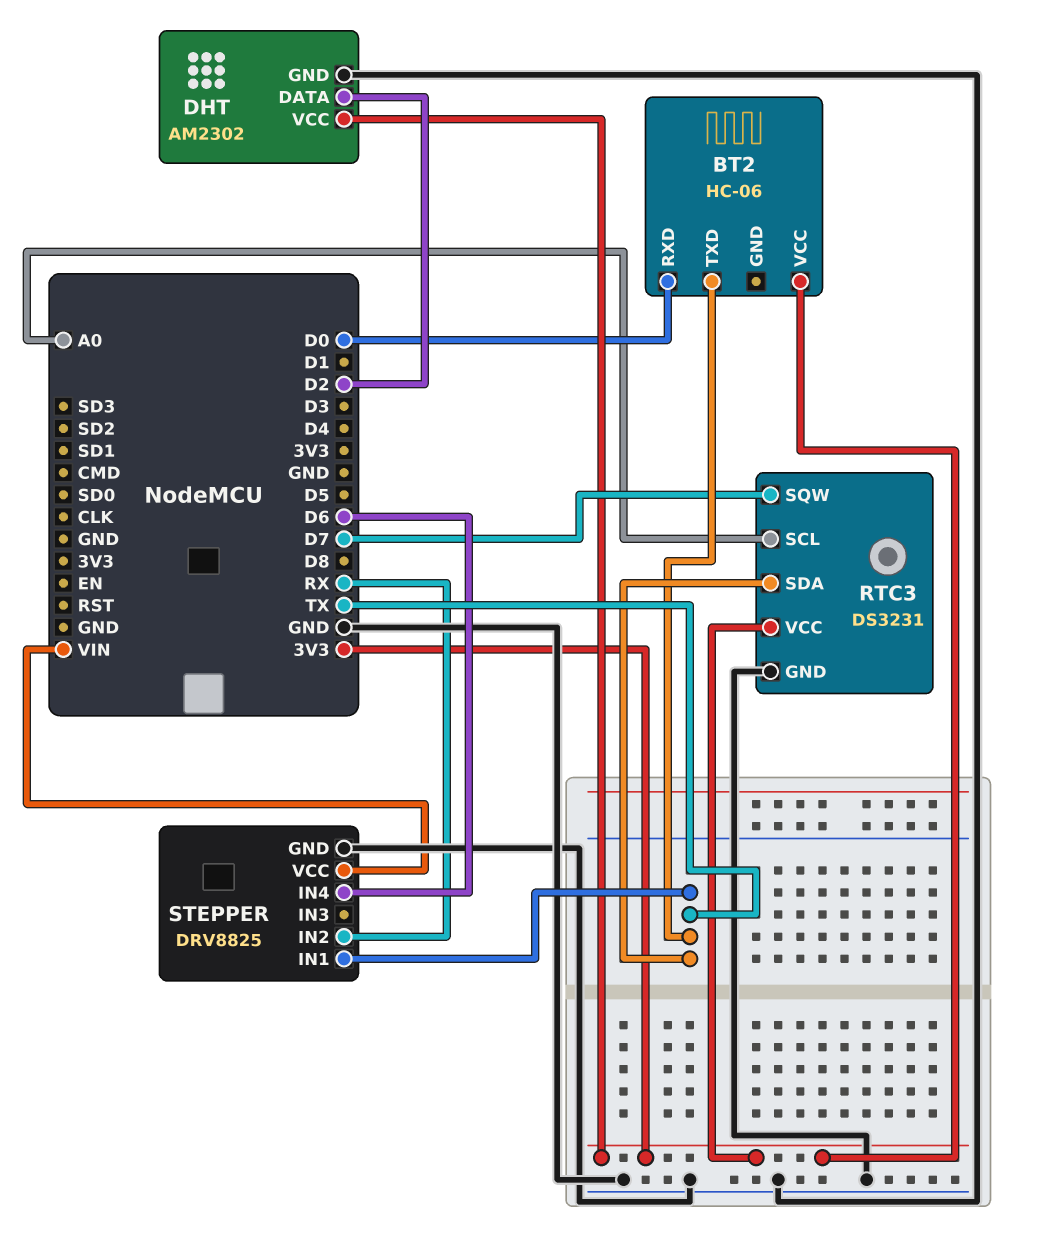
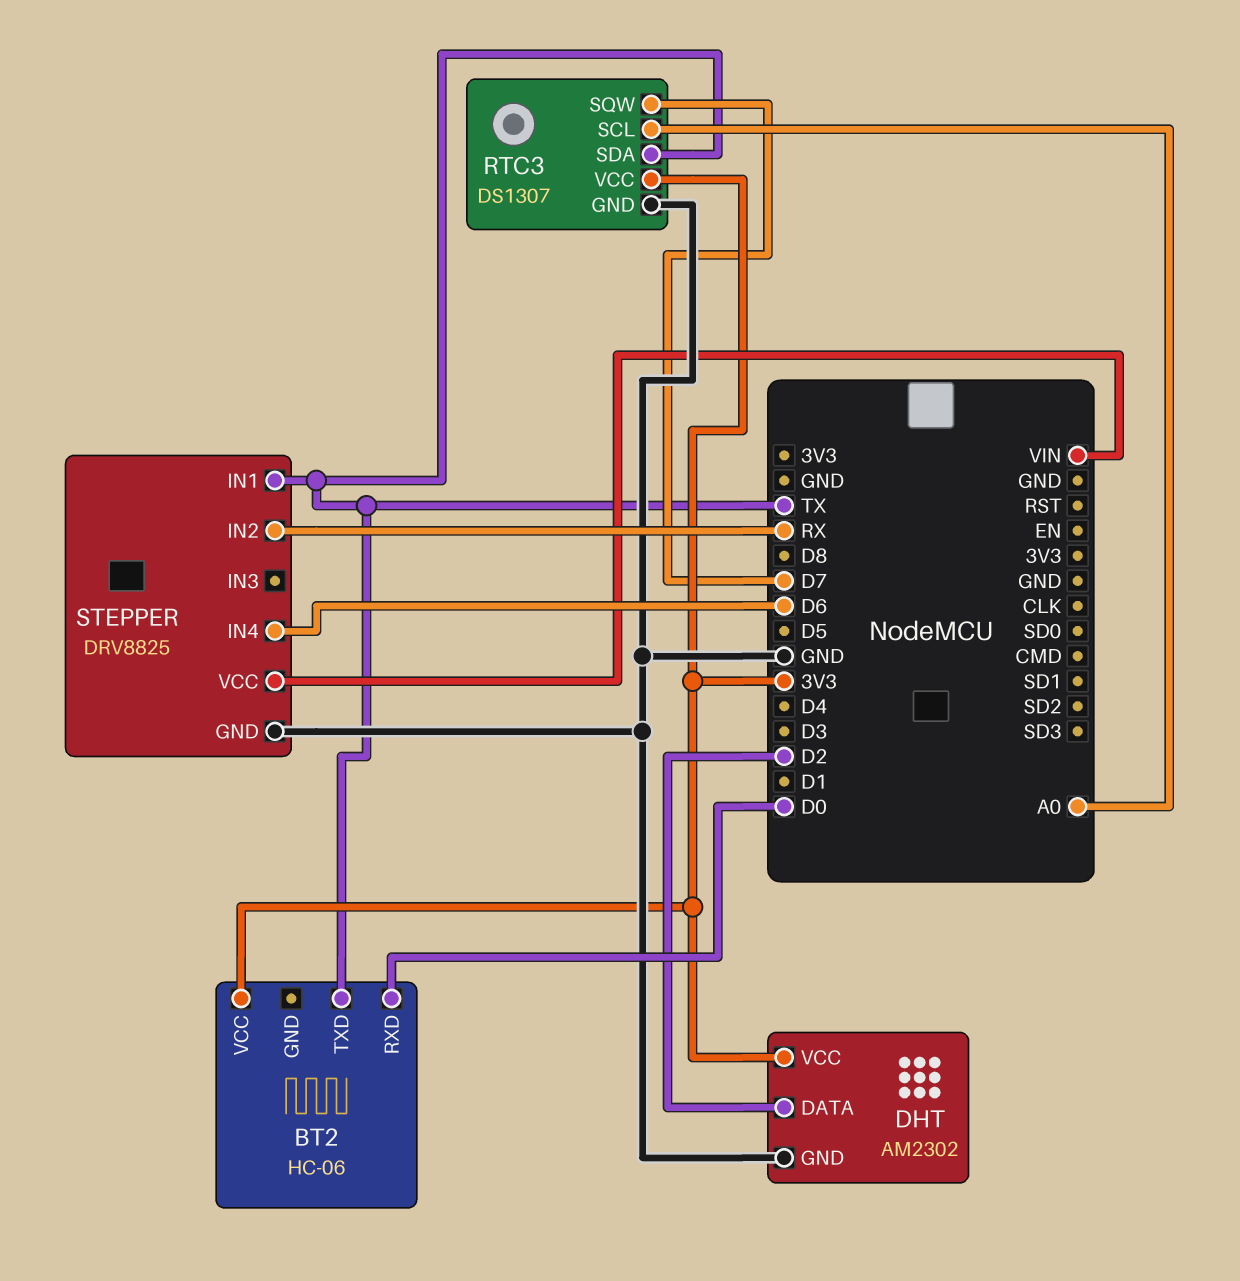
RTC3: DS3231 -> DS1307

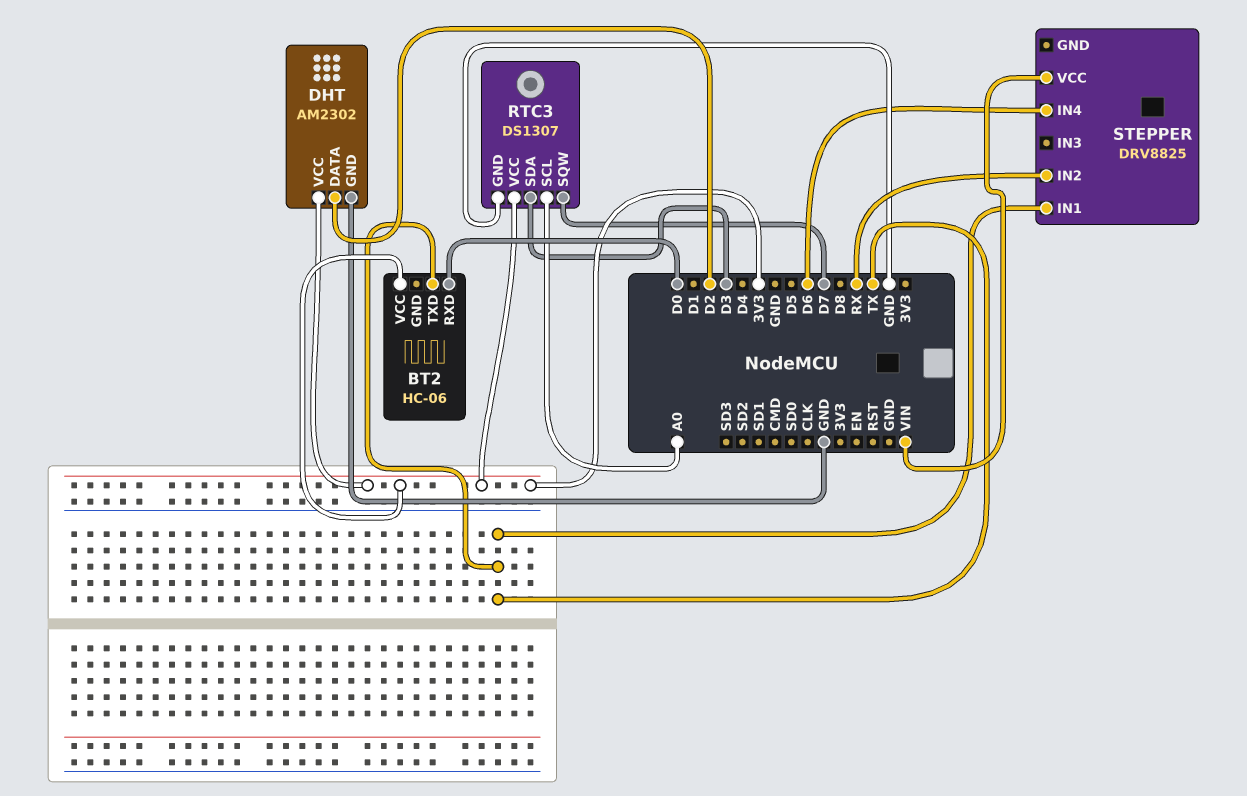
RTC3 pin SDA: TX -> D3
STEPPER pin GND: GND -> none

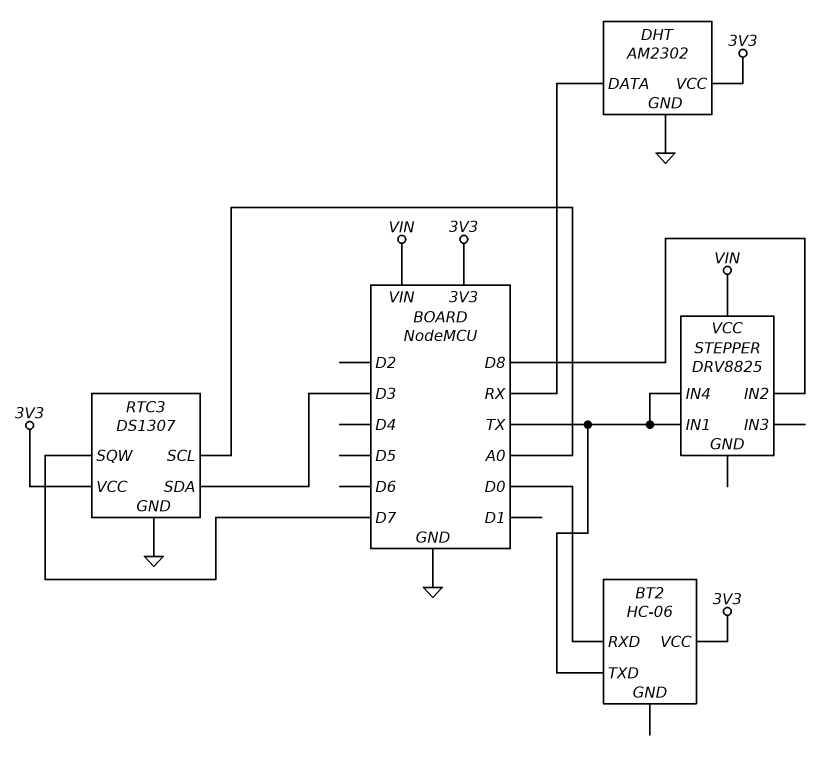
DHT pin DATA: D2 -> RX
STEPPER pin IN2: RX -> D8
STEPPER pin IN4: D6 -> TX

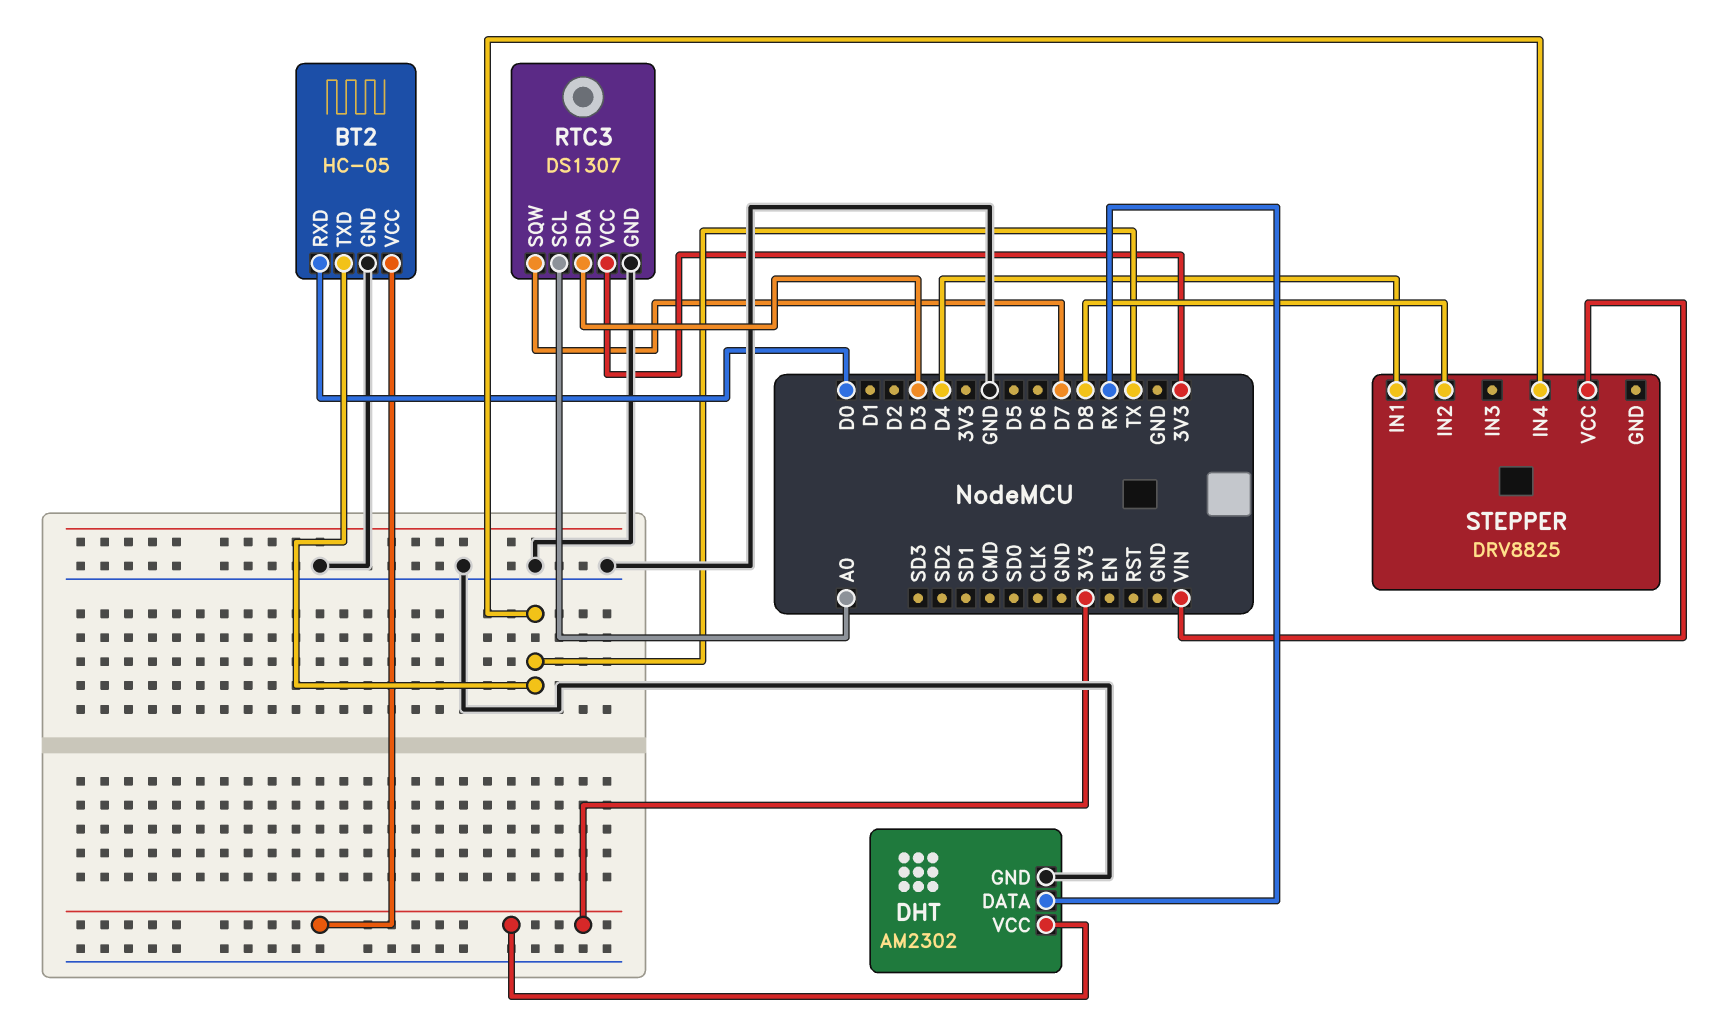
BT2: HC-06 -> HC-05
BT2 pin GND: none -> GND
STEPPER pin IN1: TX -> D4

